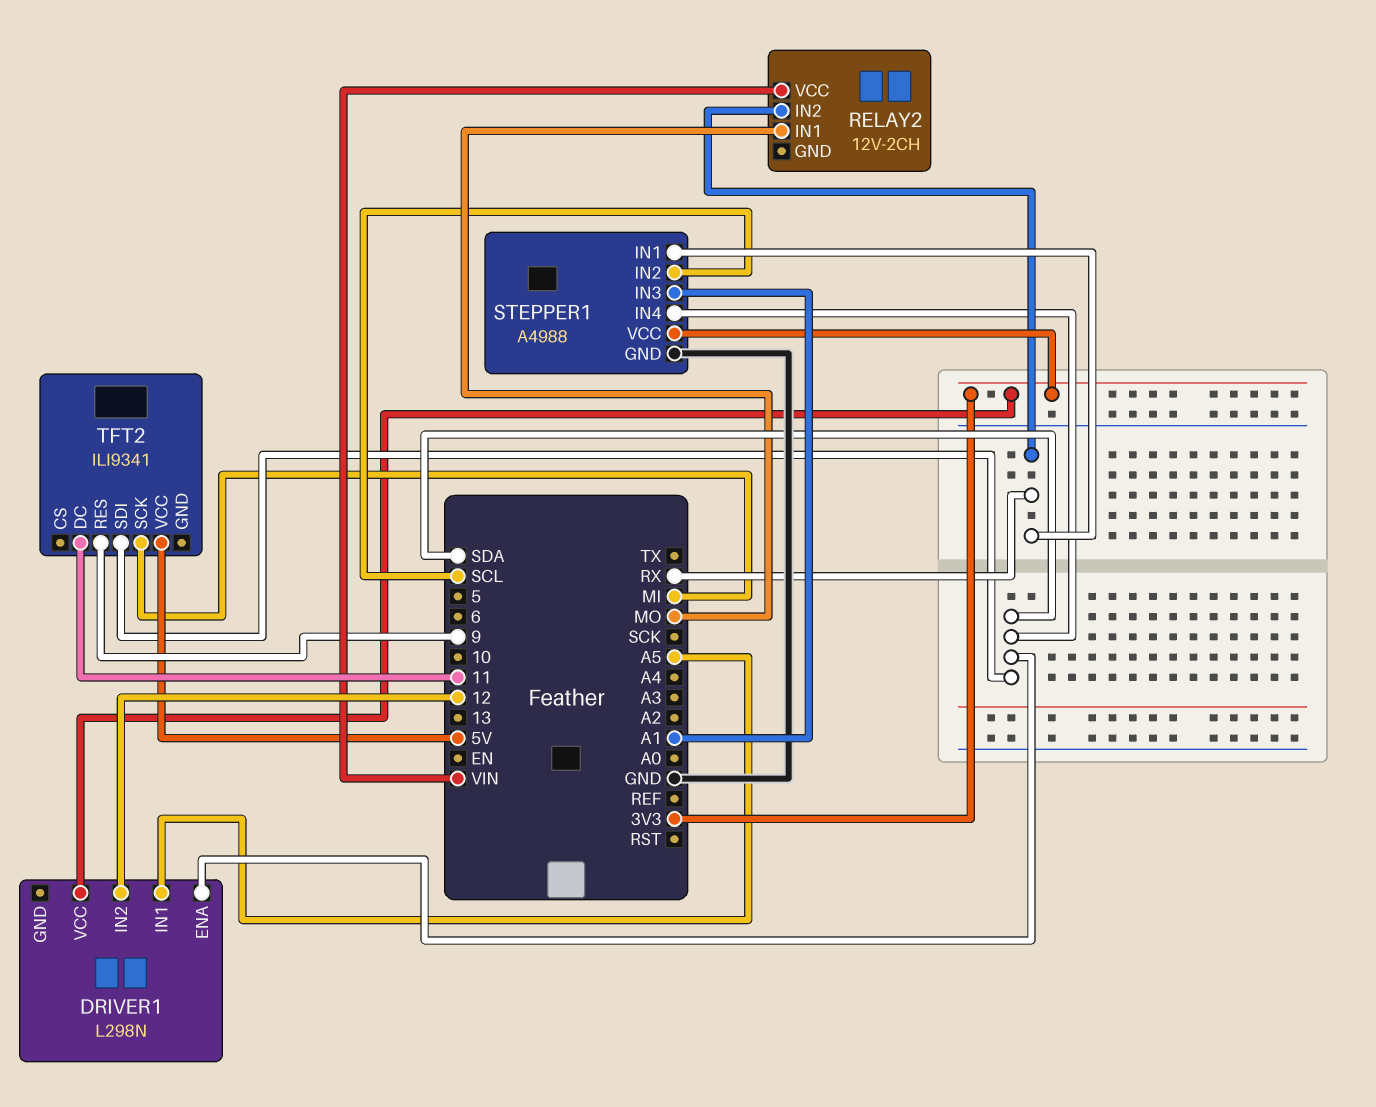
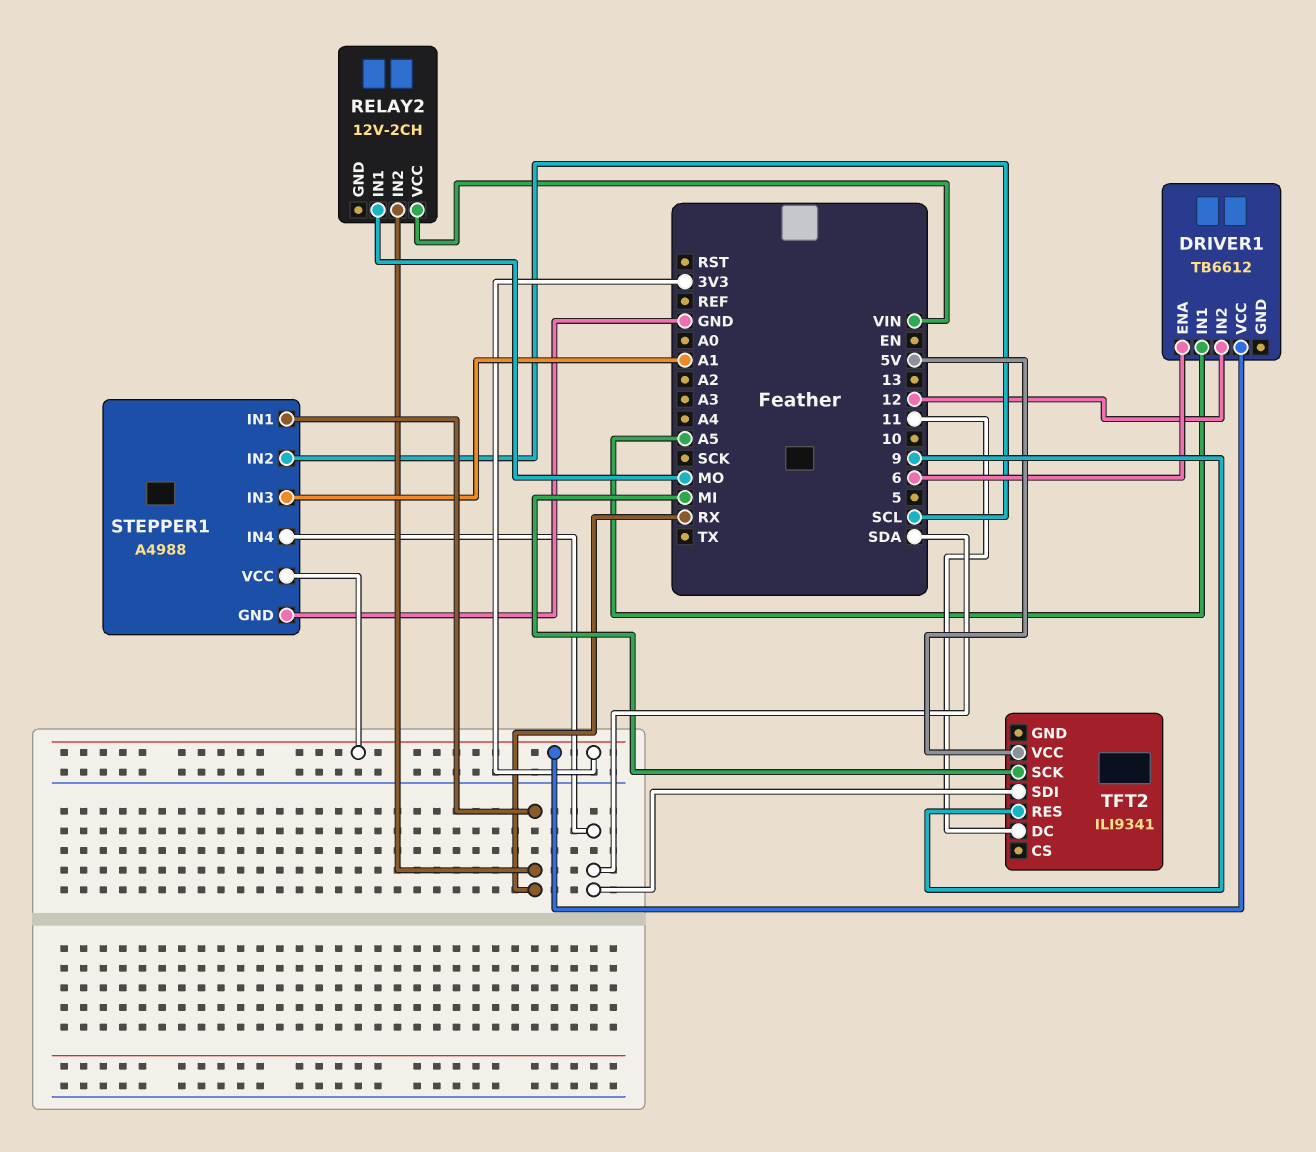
DRIVER1: L298N -> TB6612
DRIVER1 pin ENA: SDA -> 6

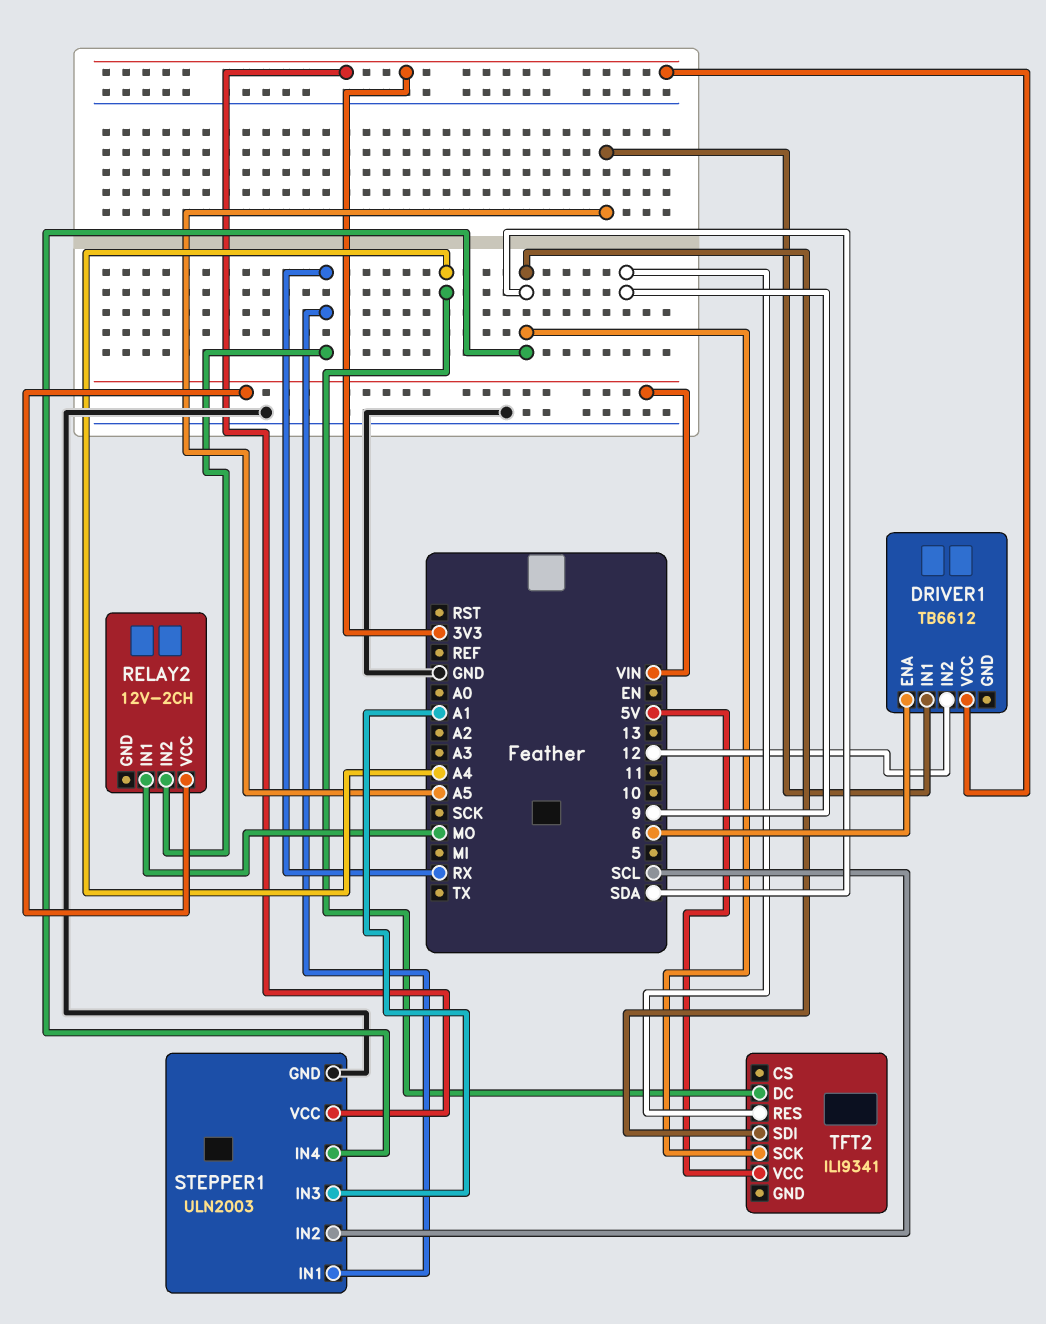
STEPPER1: A4988 -> ULN2003
TFT2 pin DC: 11 -> A4
TFT2 pin SCK: MI -> SDA

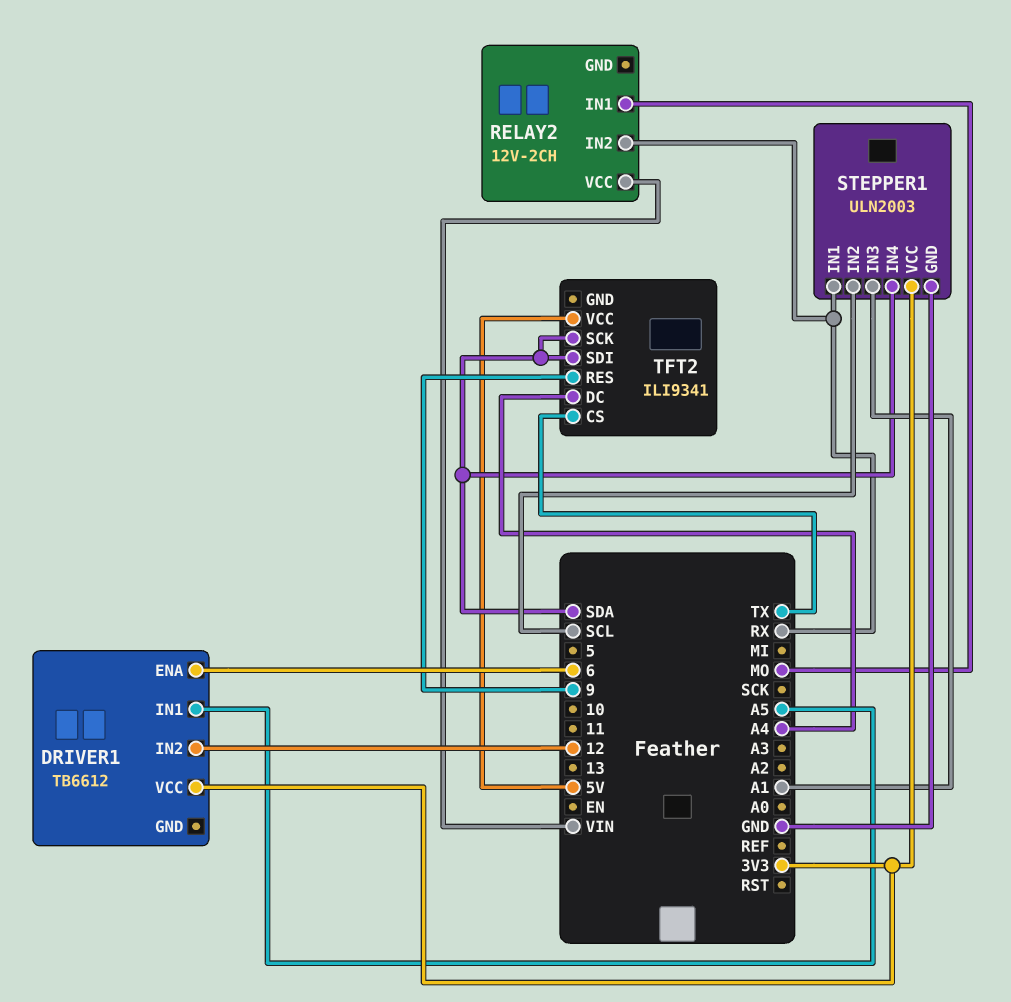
TFT2 pin CS: none -> TX

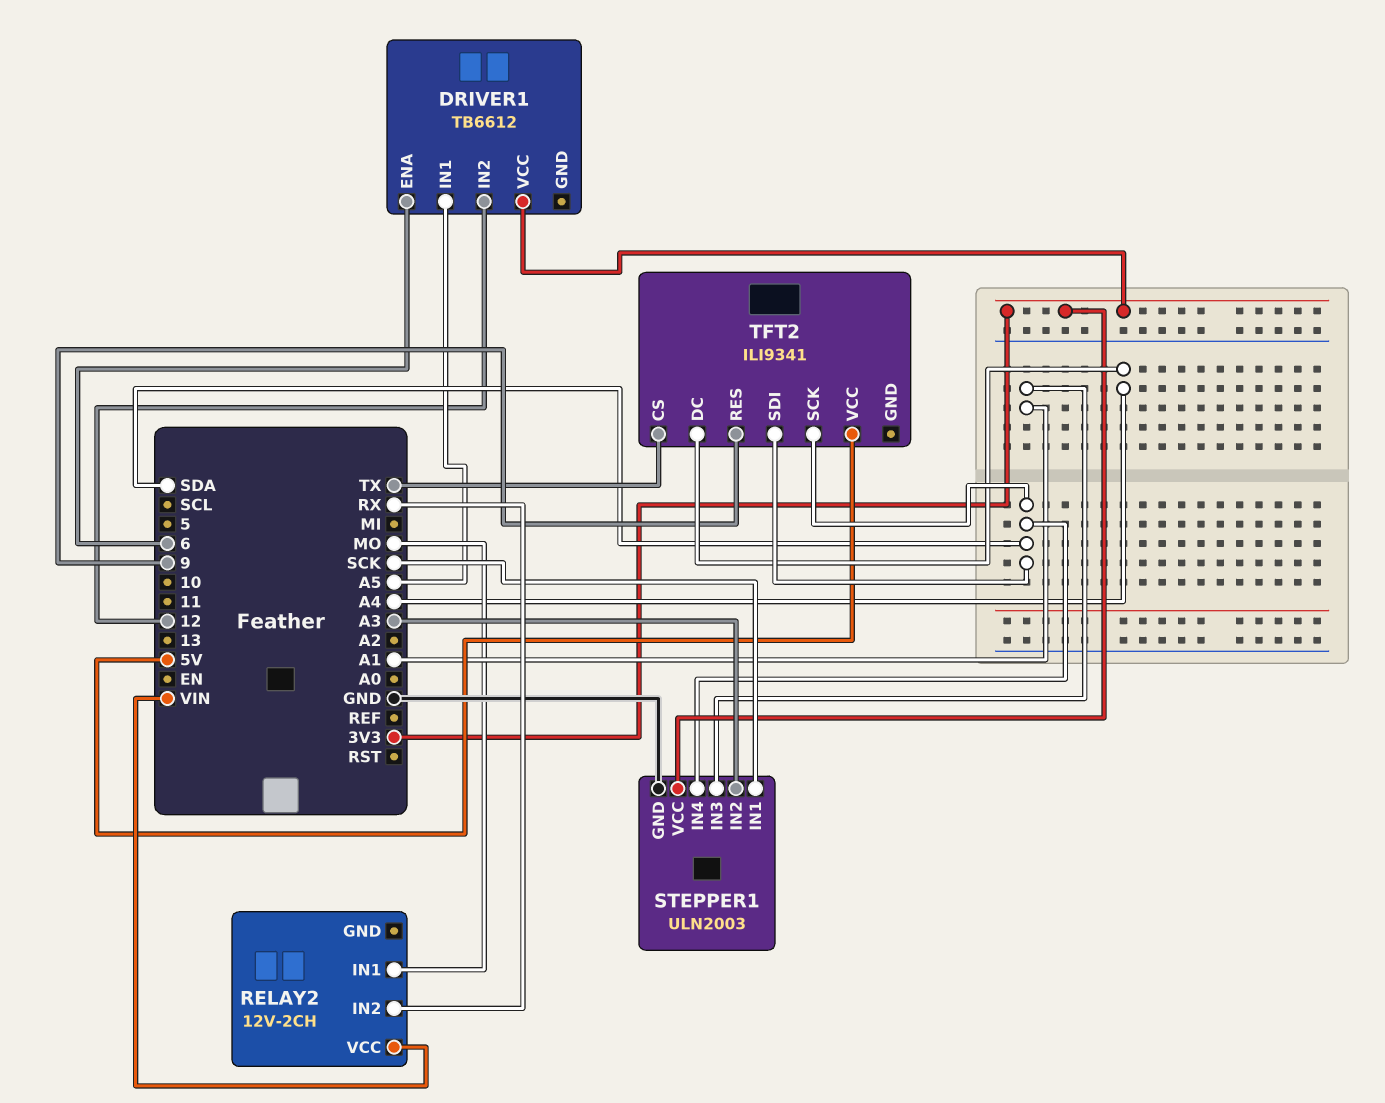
STEPPER1 pin IN1: RX -> SCK
STEPPER1 pin IN2: SCL -> A3

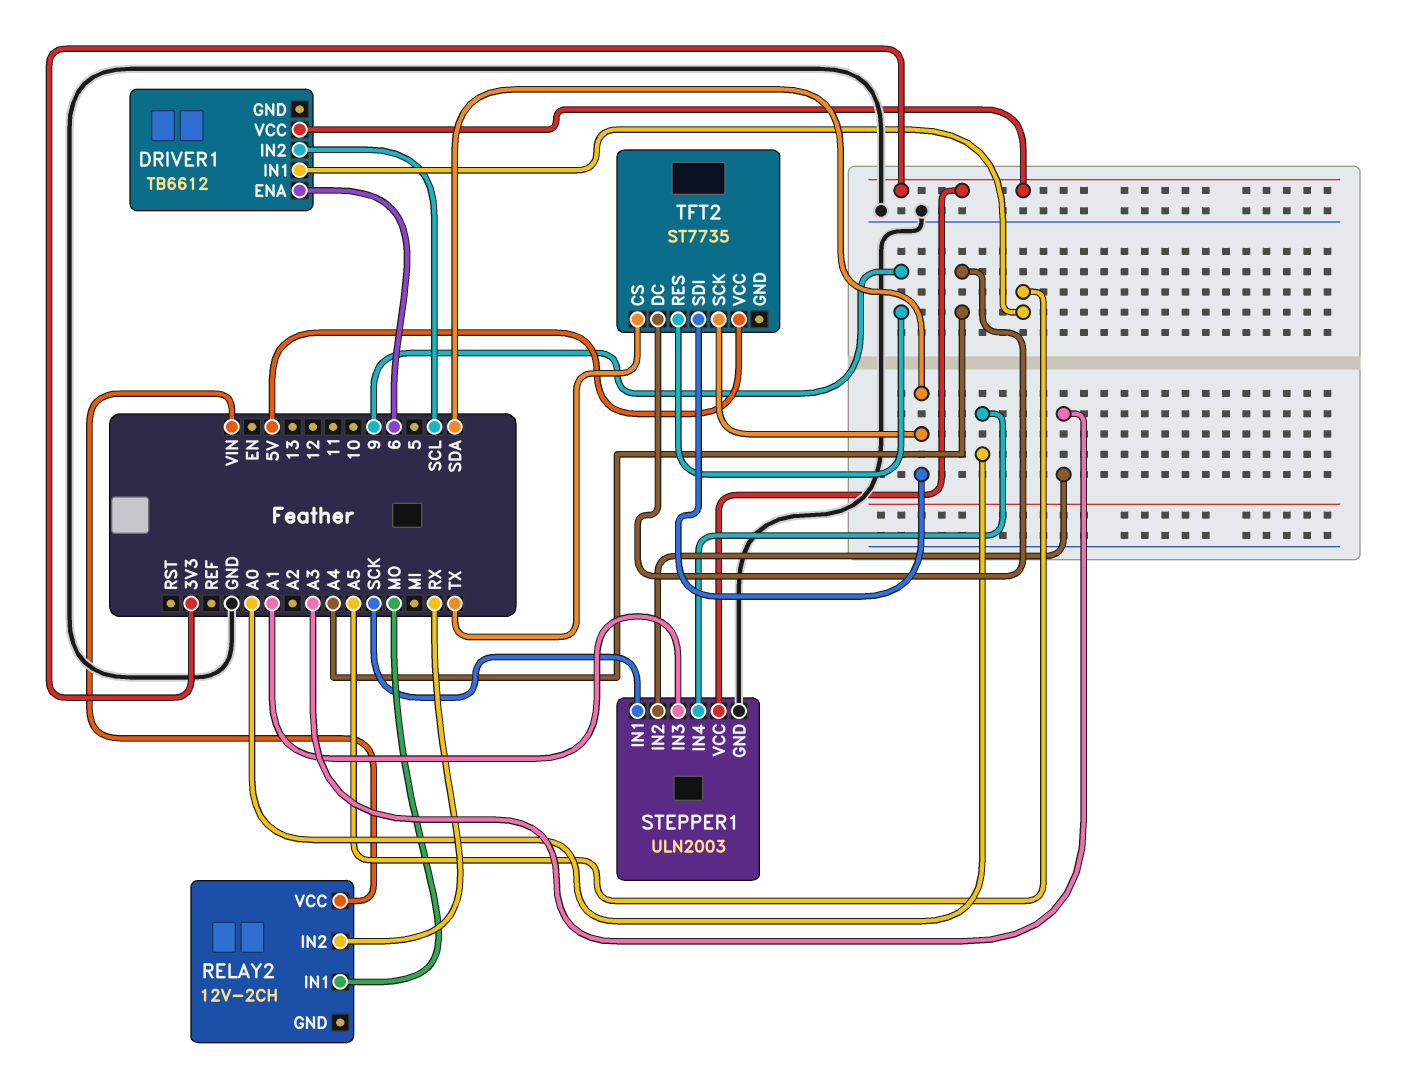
DRIVER1 pin IN2: 12 -> SCL
STEPPER1 pin IN4: SDA -> A0
TFT2: ILI9341 -> ST7735

